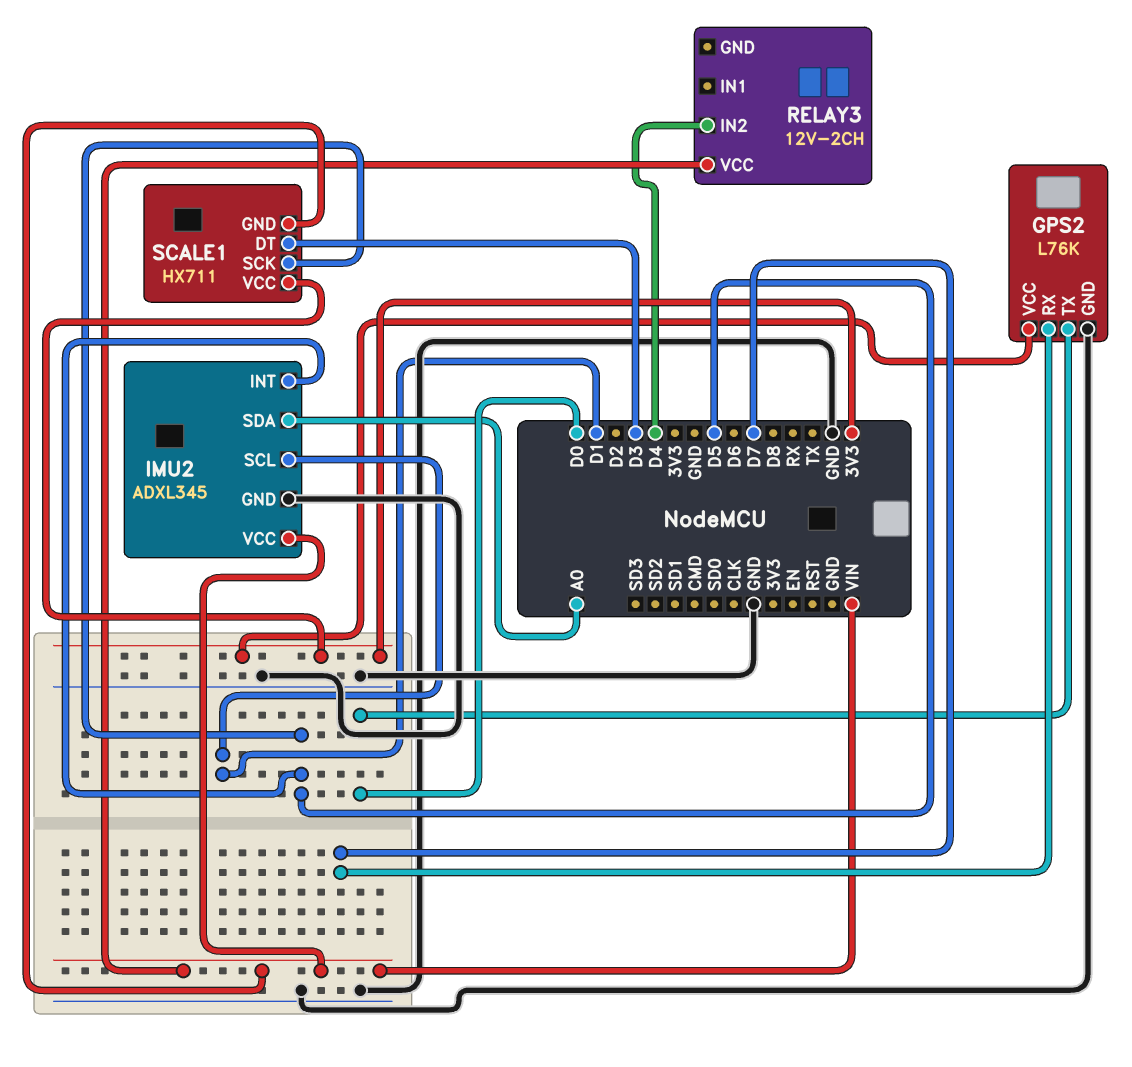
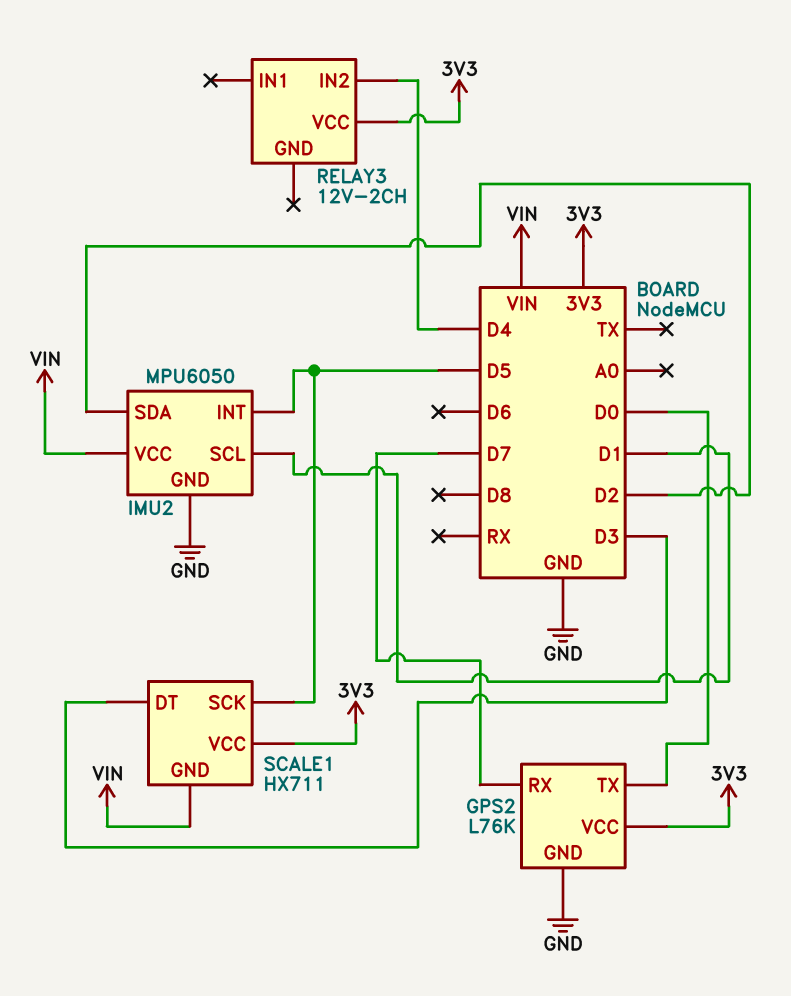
IMU2: ADXL345 -> MPU6050
IMU2 pin SDA: A0 -> D2
RELAY3 pin VCC: VIN -> 3V3

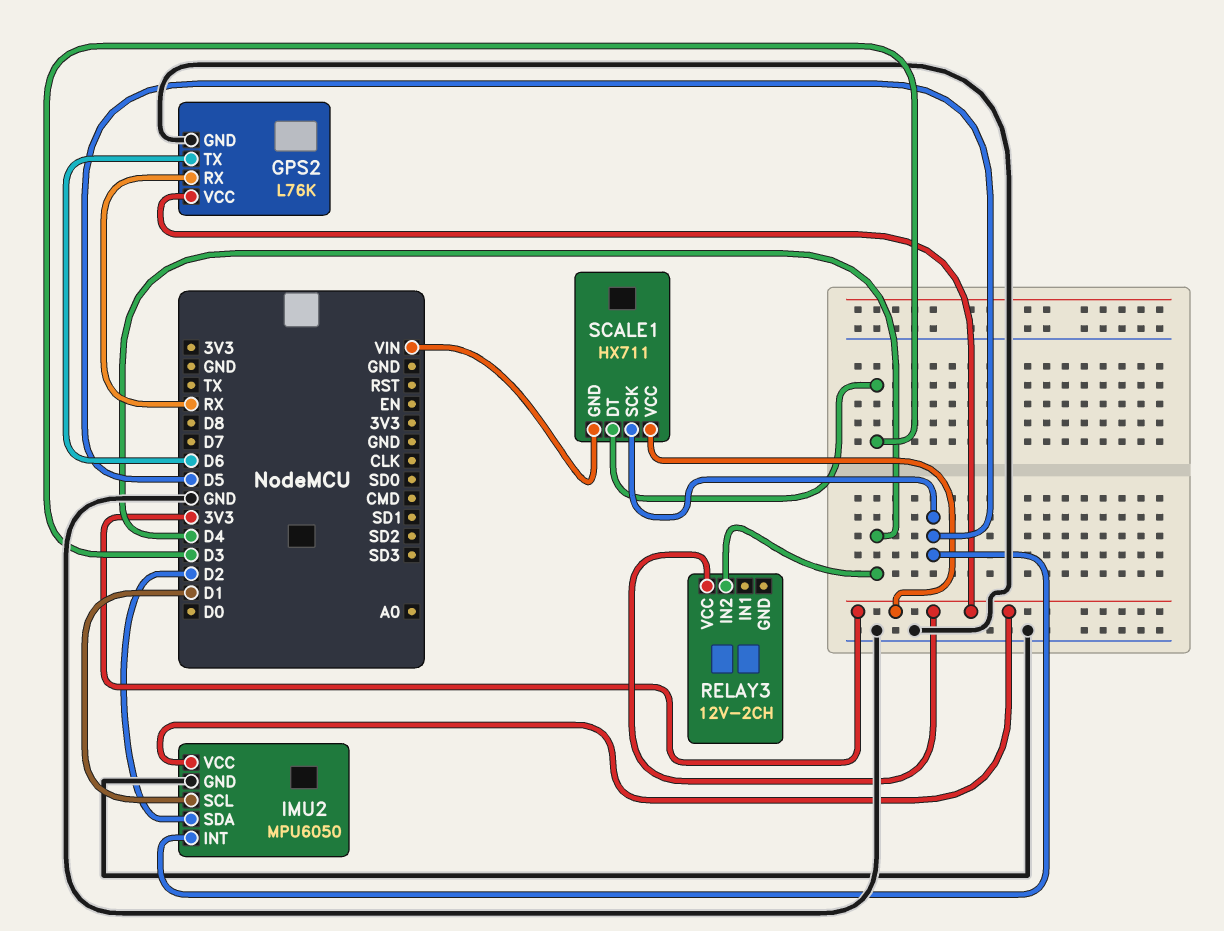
GPS2 pin RX: D7 -> RX
GPS2 pin TX: D0 -> D6
IMU2 pin VCC: VIN -> 3V3

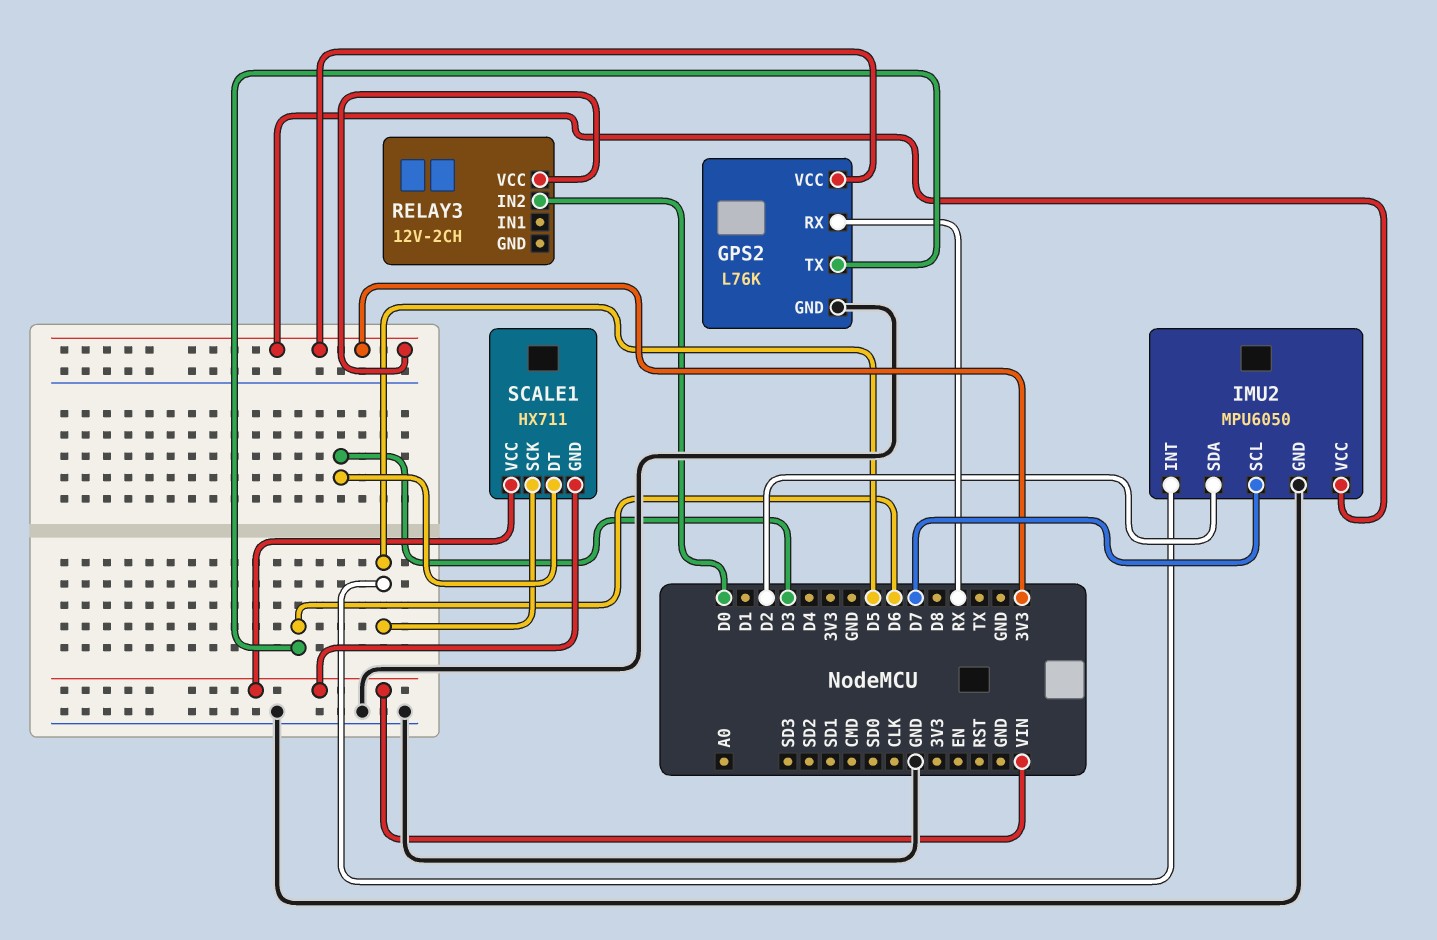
IMU2 pin SCL: D1 -> D7
RELAY3 pin IN2: D4 -> D0
SCALE1 pin VCC: 3V3 -> VIN

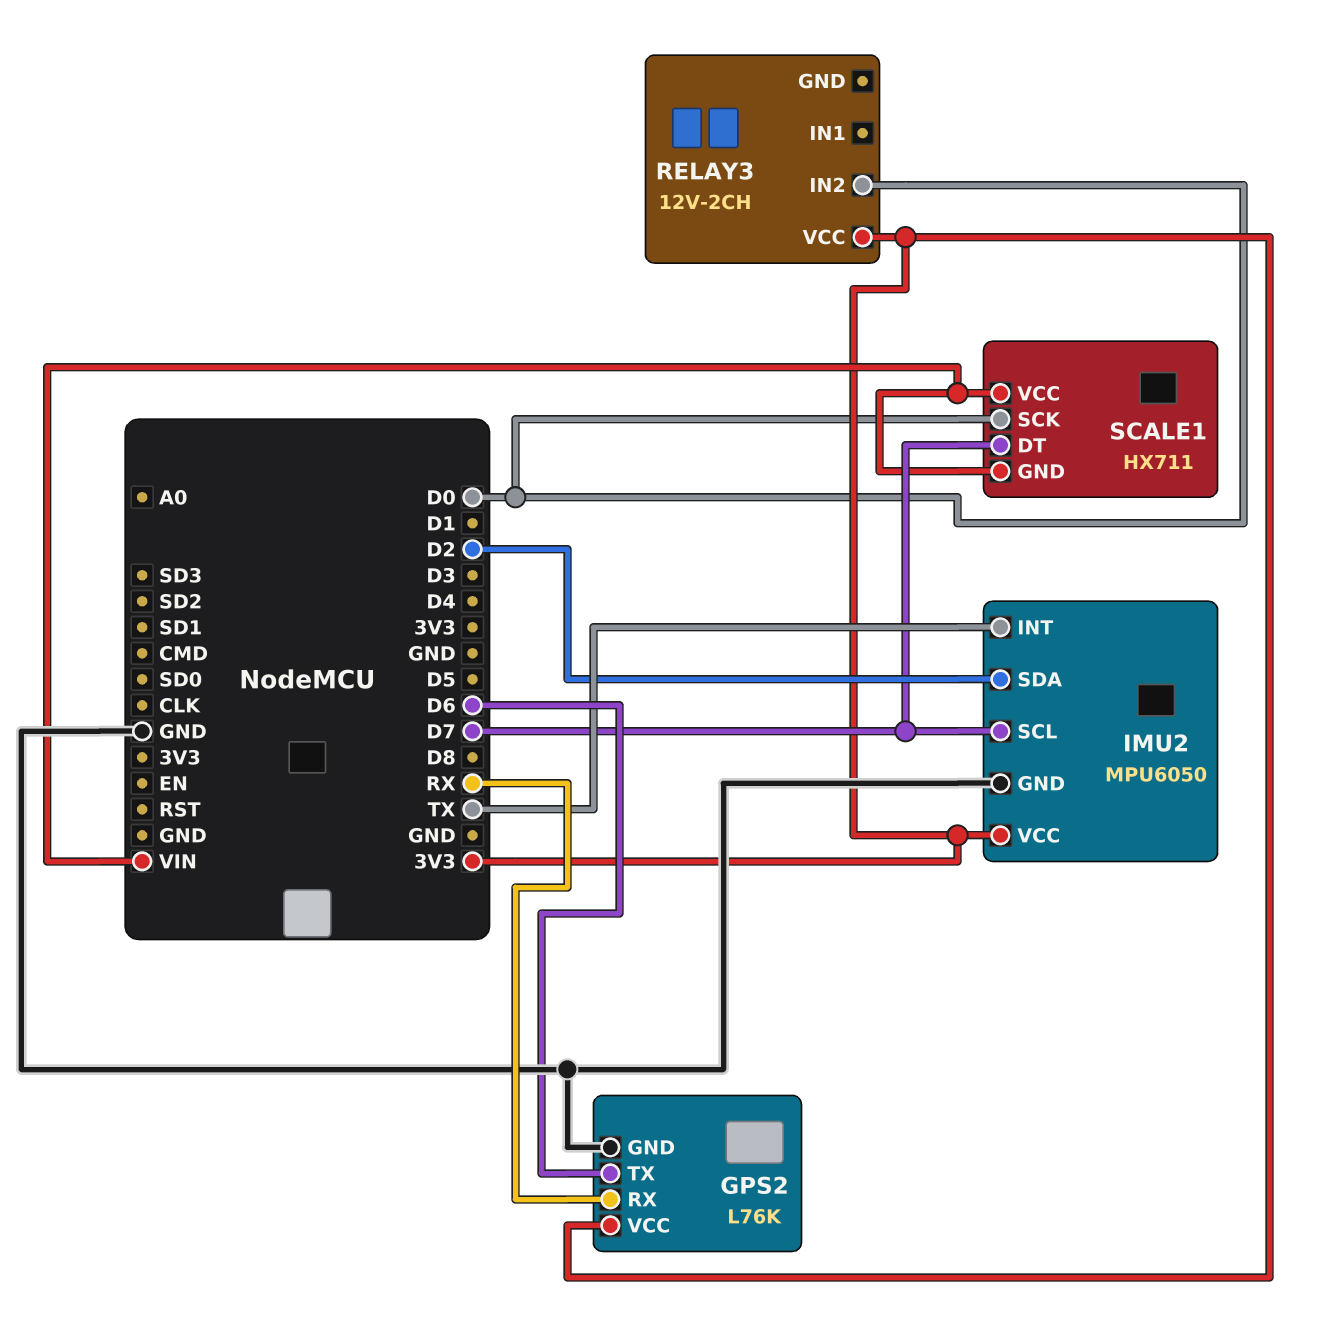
IMU2 pin INT: D5 -> TX
SCALE1 pin DT: D3 -> D7
SCALE1 pin SCK: D5 -> D0

